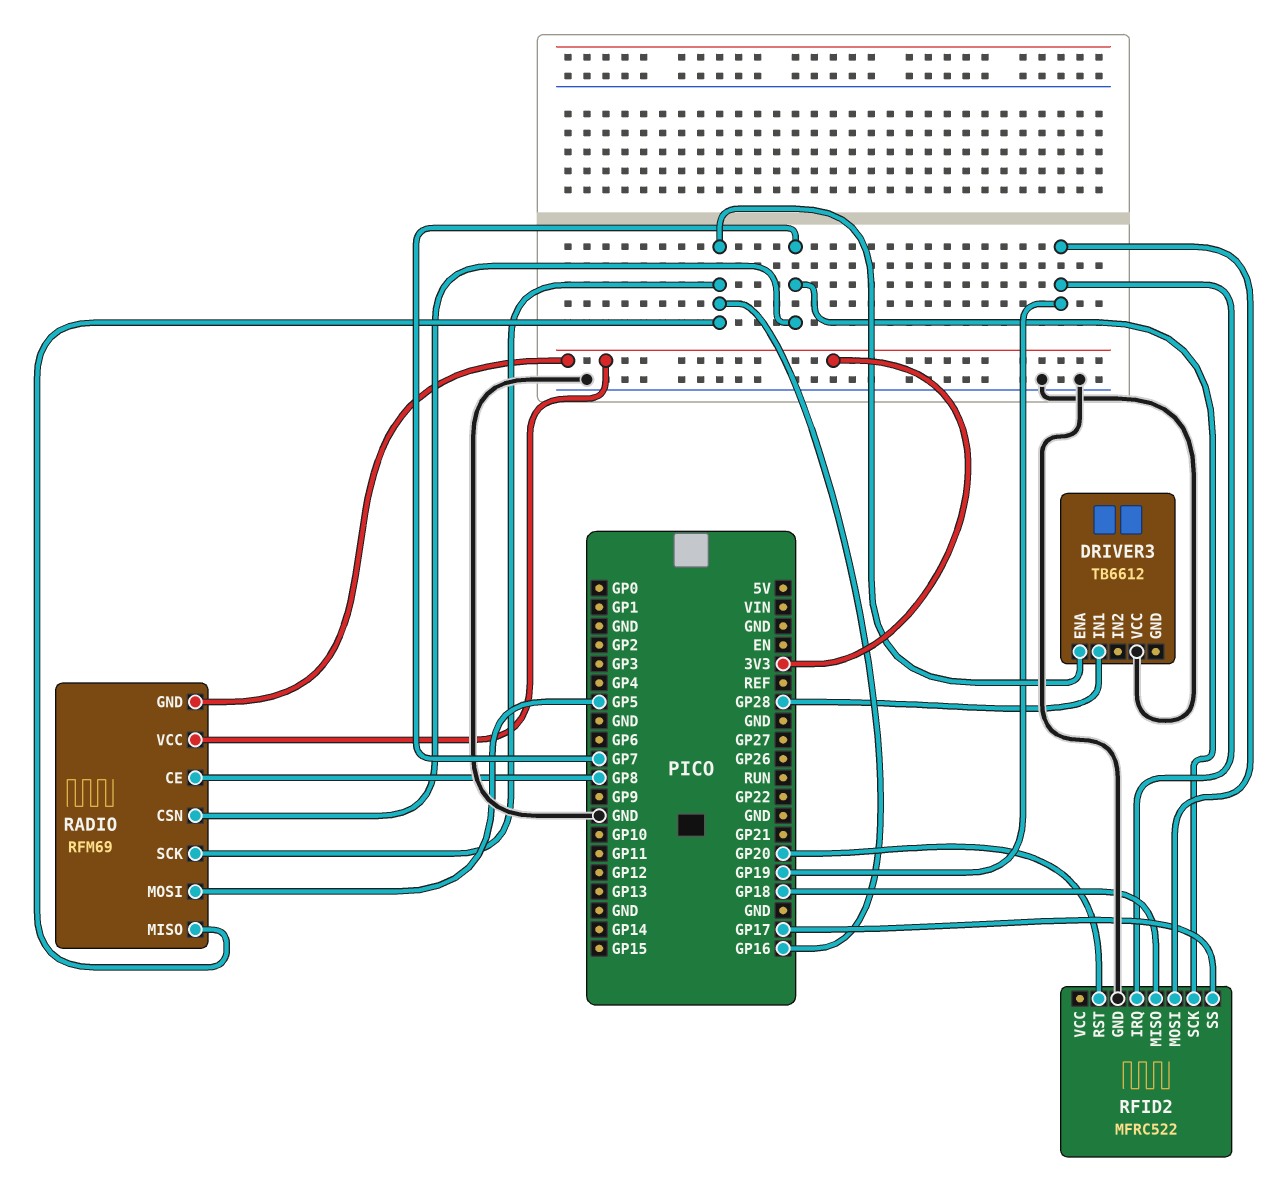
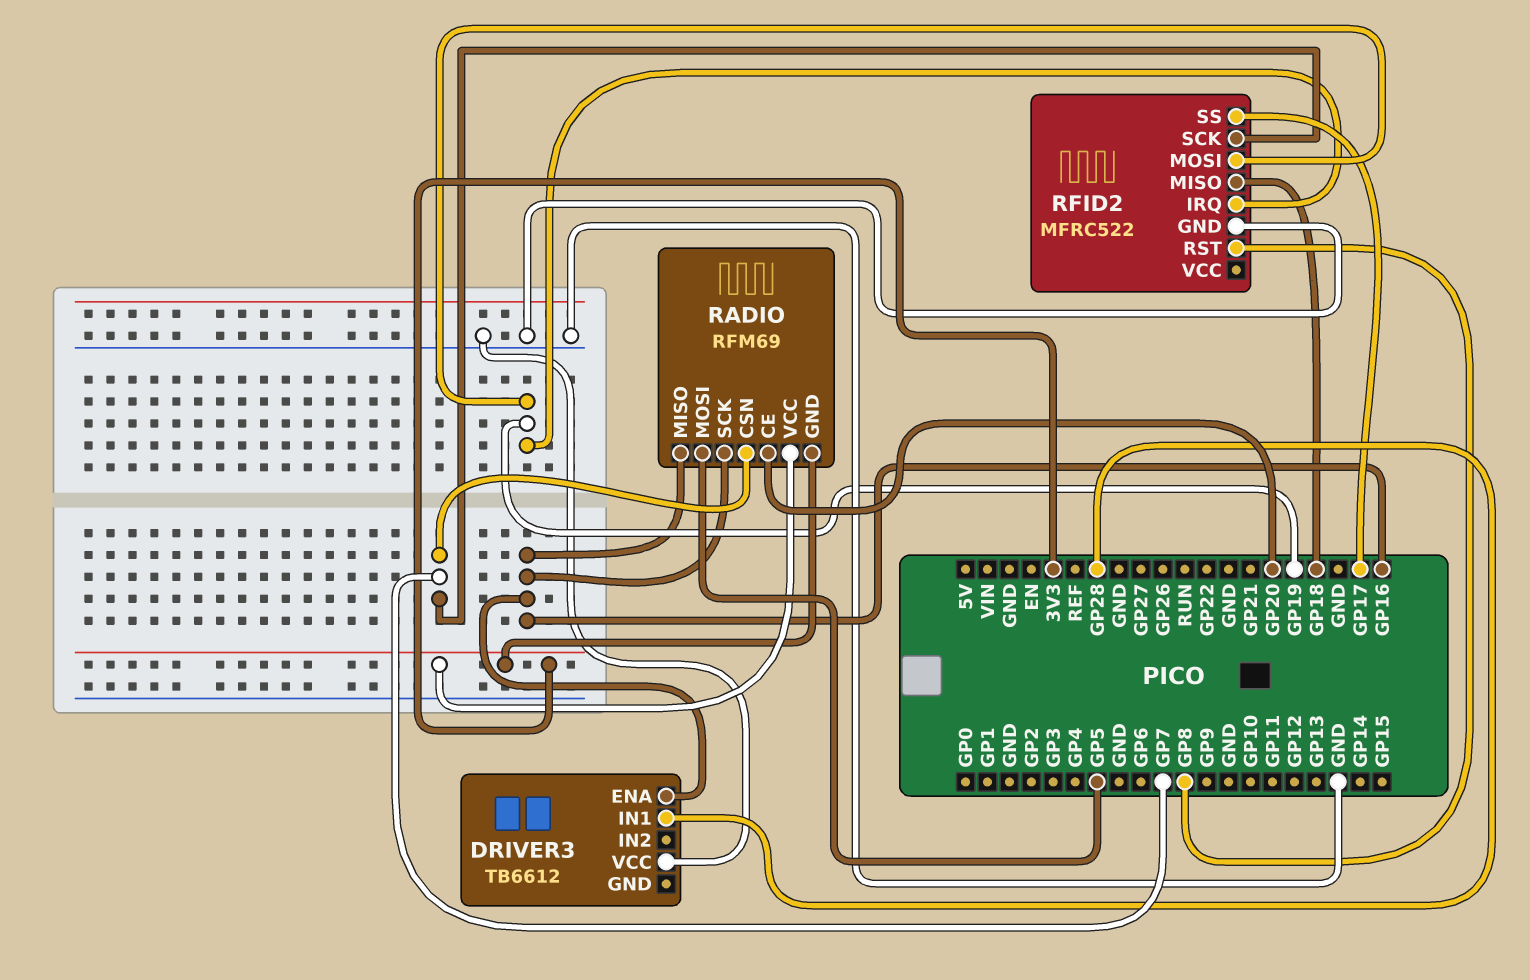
RADIO pin CE: GP8 -> GP20
RFID2 pin RST: GP20 -> GP8

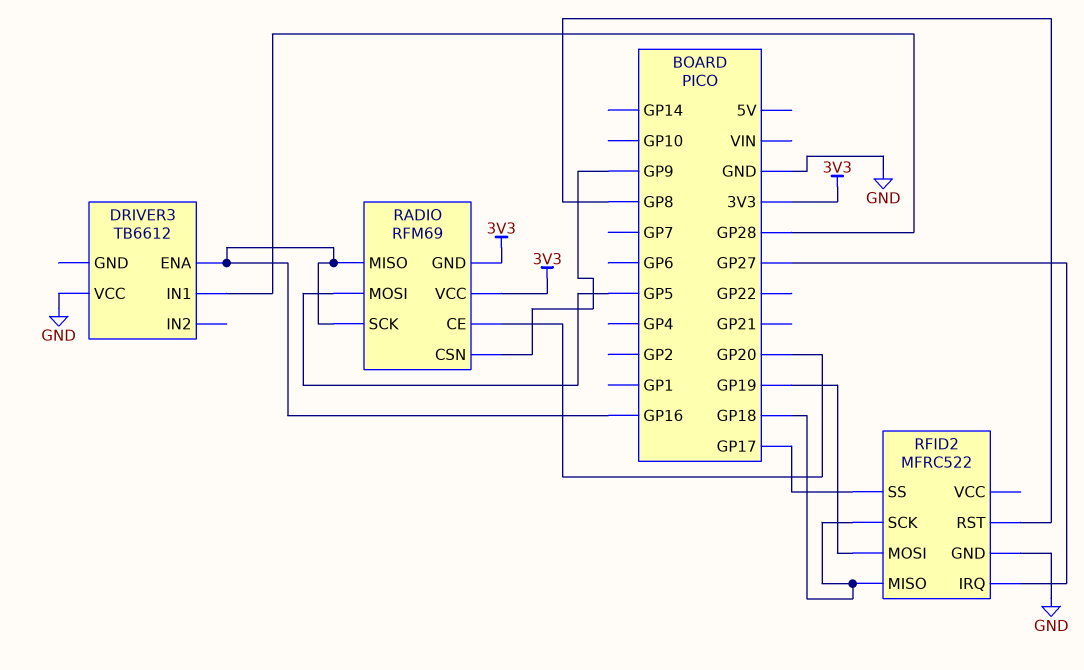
RADIO pin CSN: GP7 -> GP9
RFID2 pin IRQ: GP19 -> GP27
RFID2 pin SCK: GP7 -> GP18

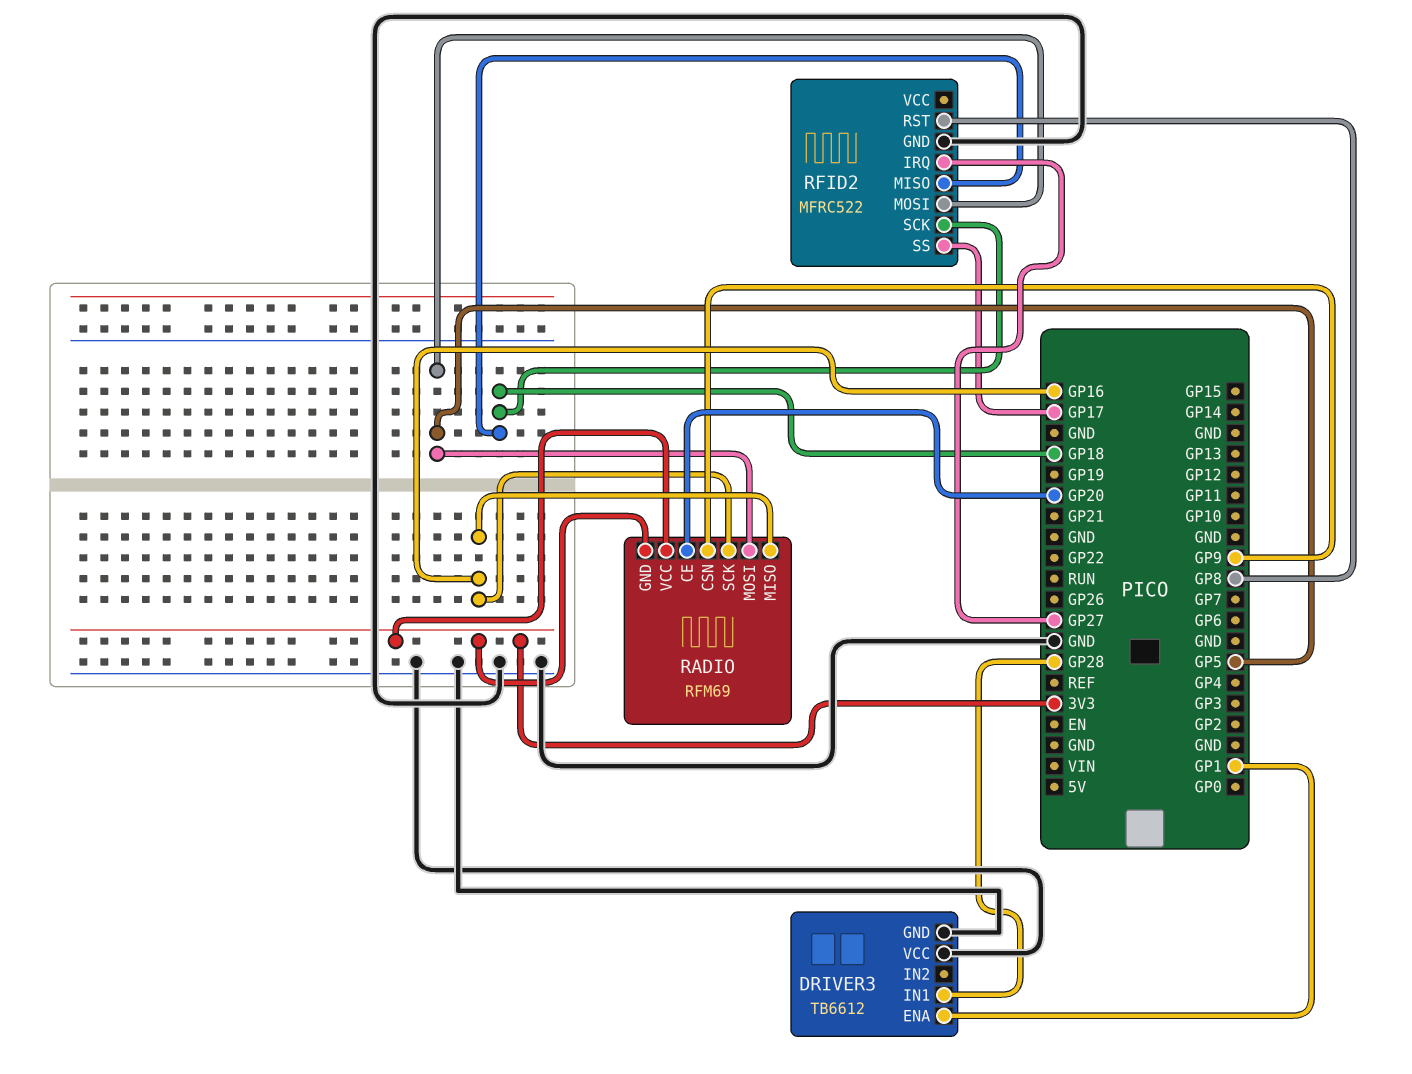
DRIVER3 pin ENA: GP16 -> GP1
DRIVER3 pin GND: none -> GND
RFID2 pin MOSI: GP19 -> GP5

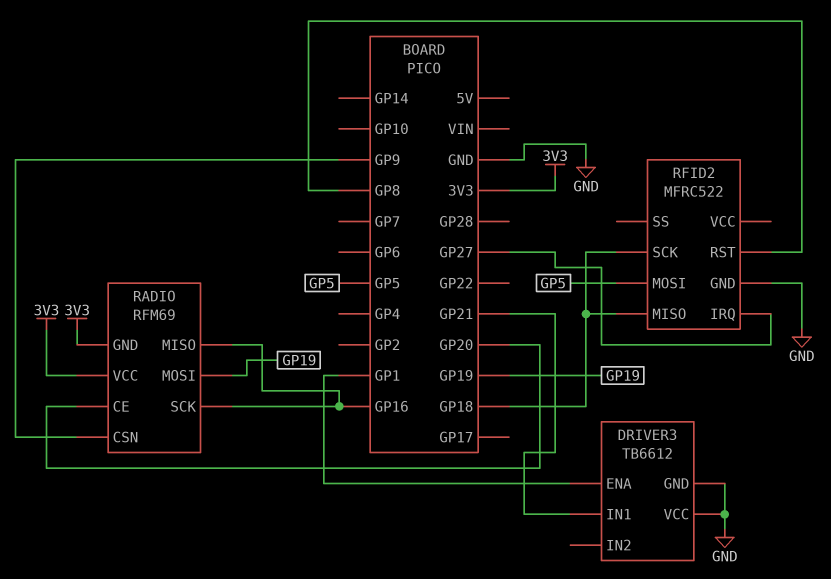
DRIVER3 pin IN1: GP28 -> GP21
RADIO pin MOSI: GP5 -> GP19
RFID2 pin SS: GP17 -> none

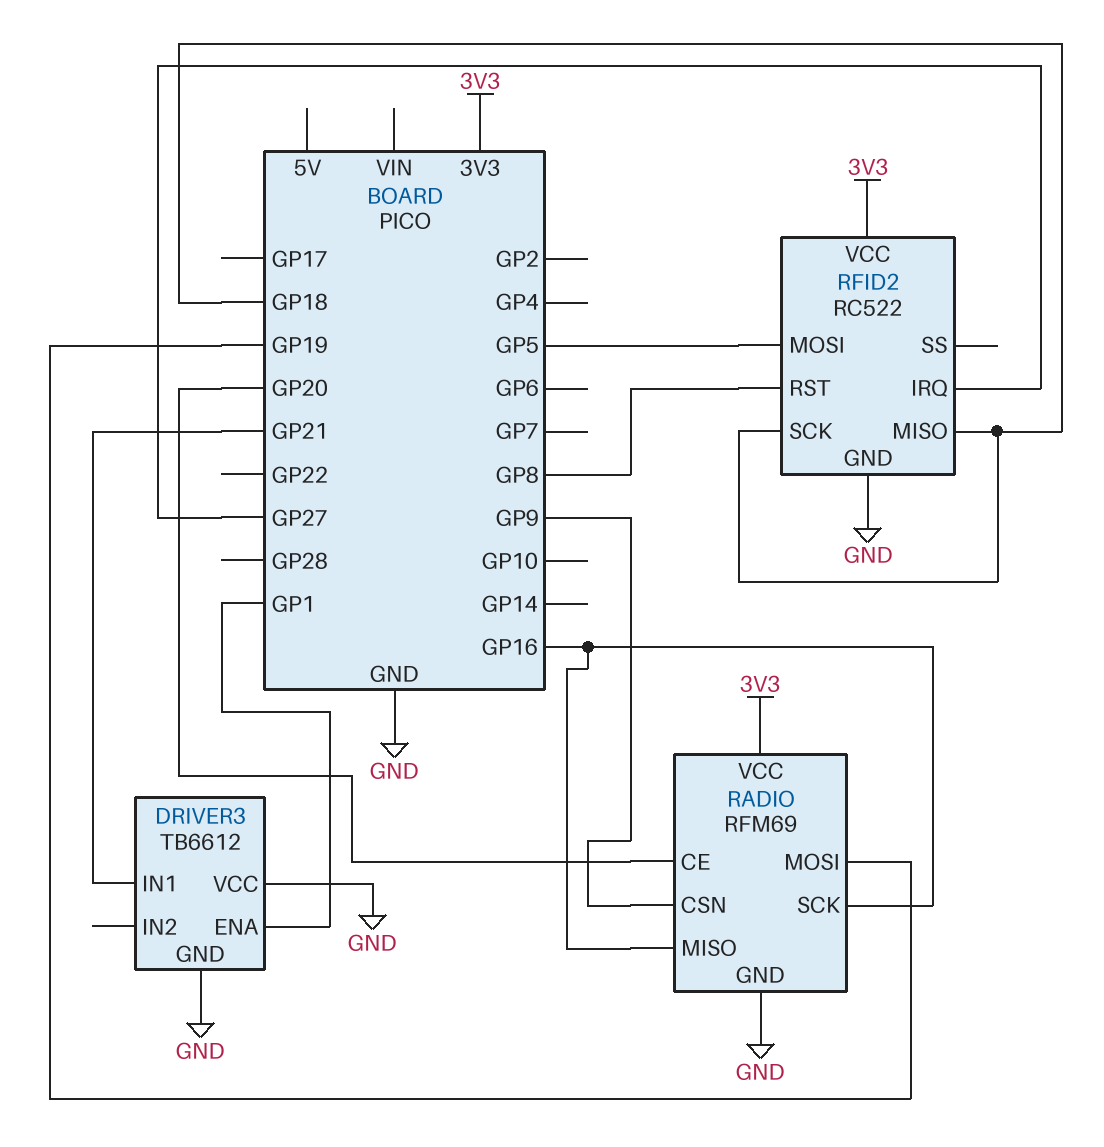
RADIO pin GND: 3V3 -> GND
RFID2: MFRC522 -> RC522
RFID2 pin VCC: none -> 3V3

